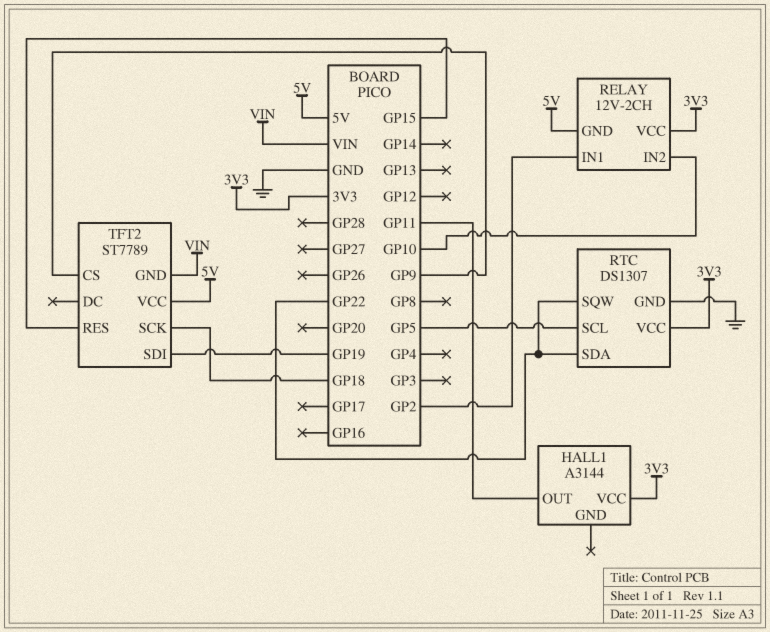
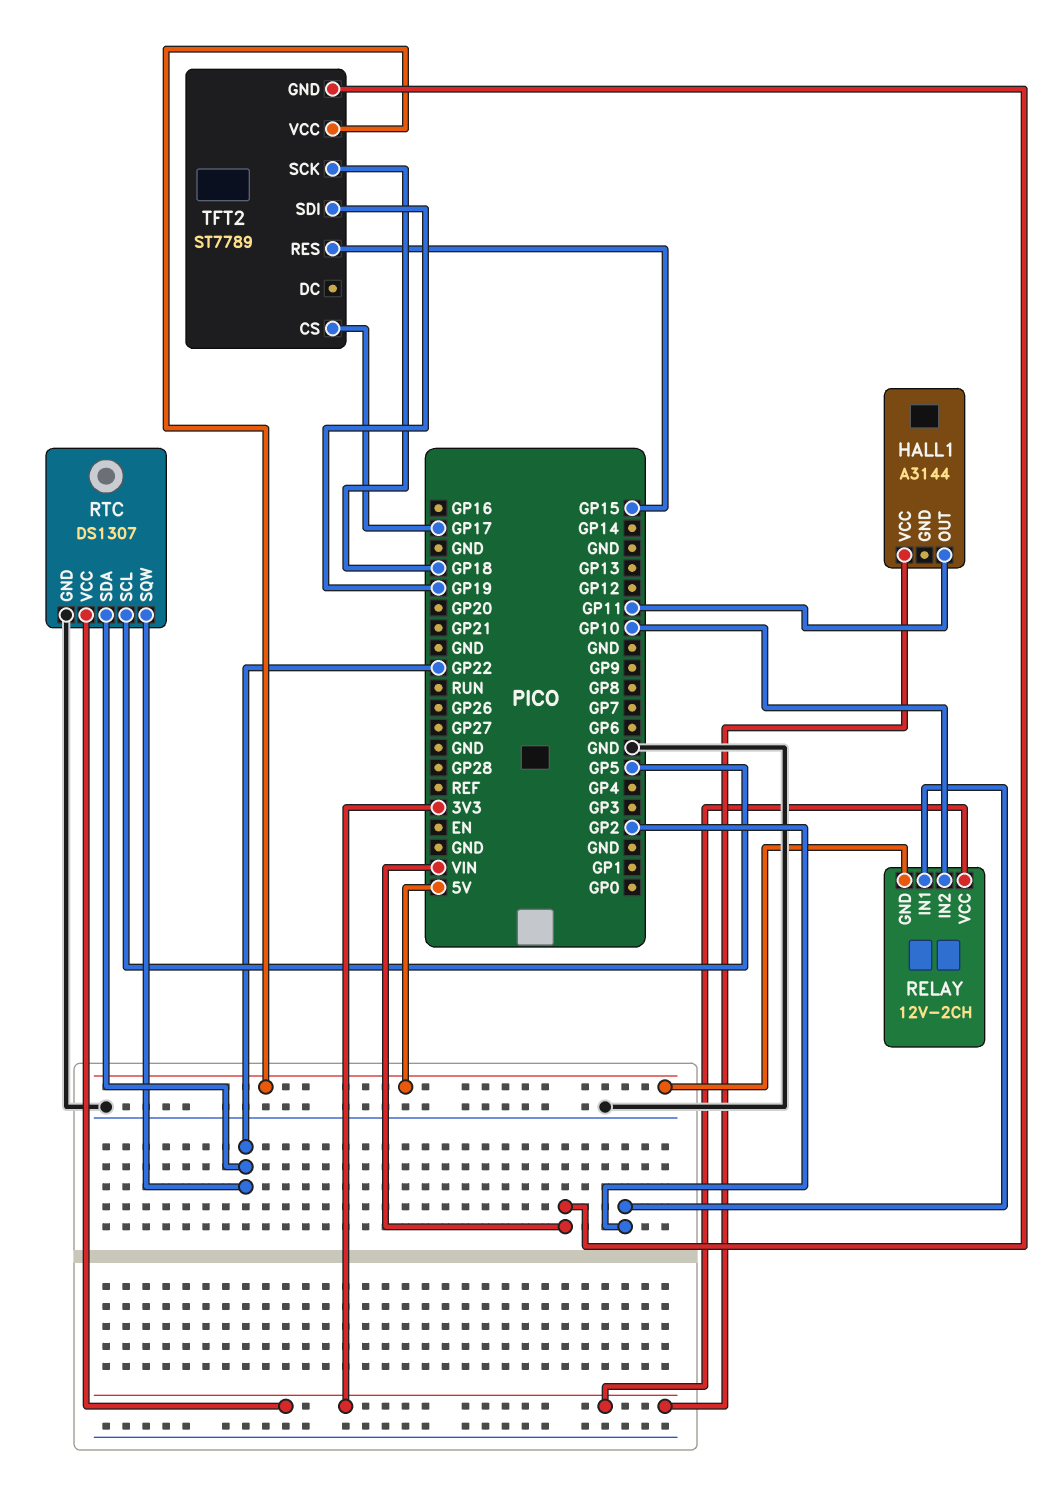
TFT2 pin CS: GP9 -> GP17

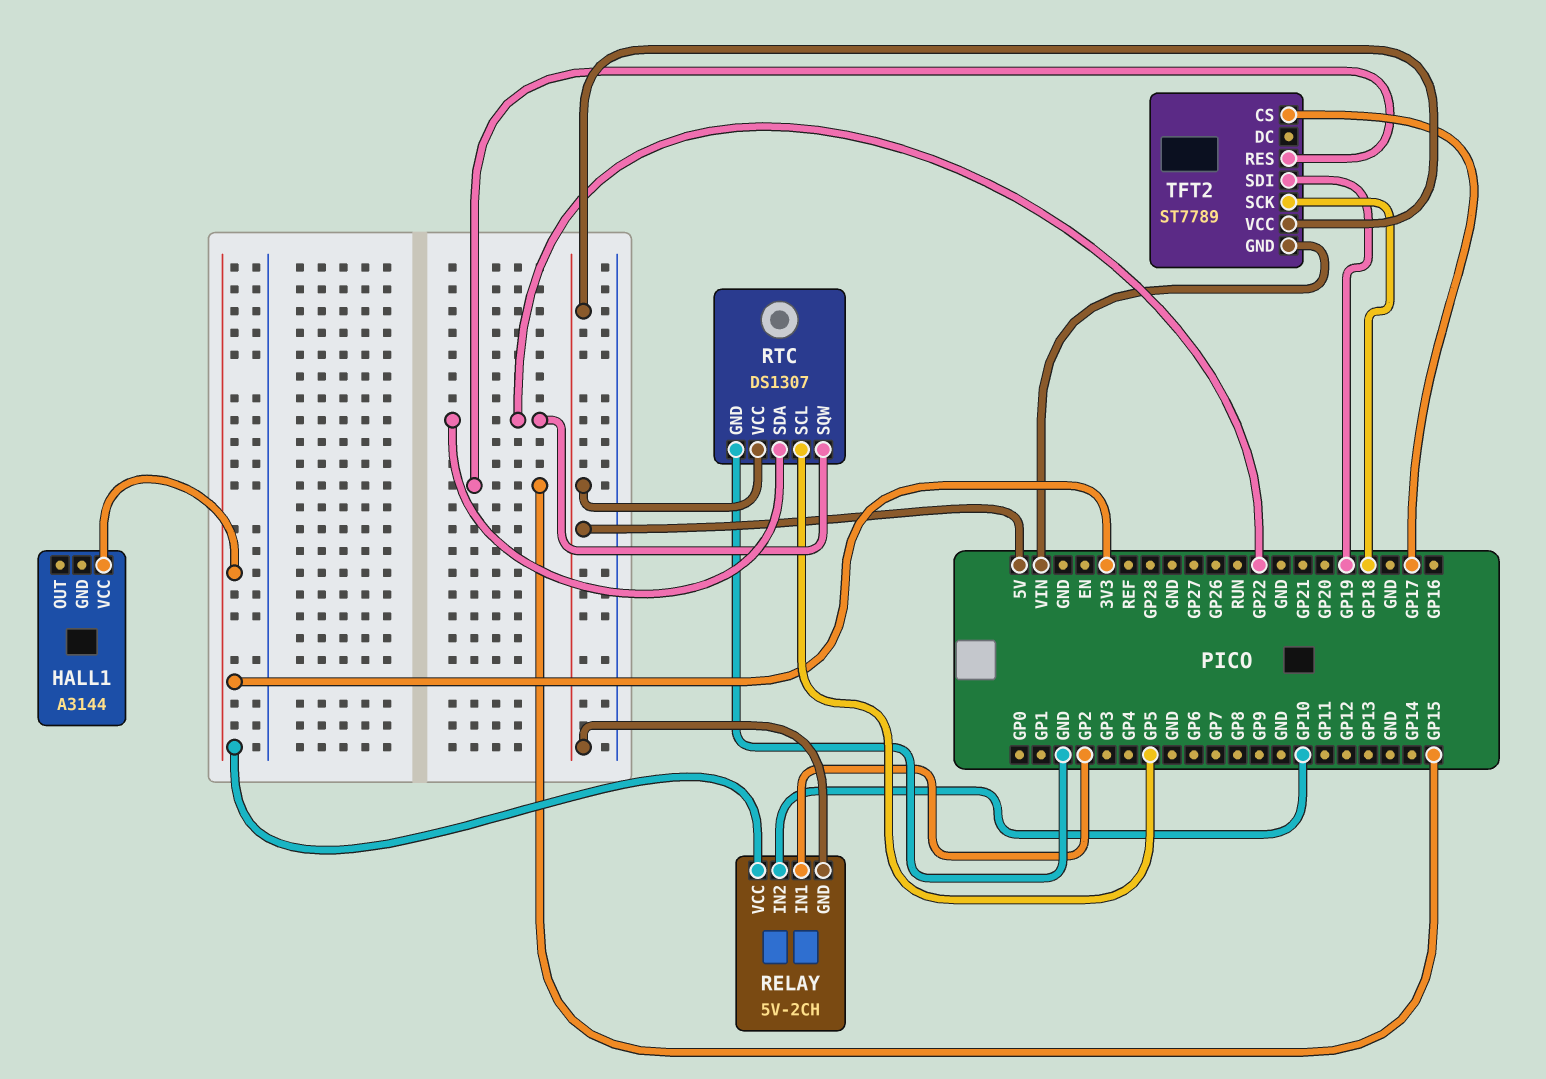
HALL1 pin OUT: GP11 -> none
RELAY: 12V-2CH -> 5V-2CH
RTC pin VCC: 3V3 -> 5V

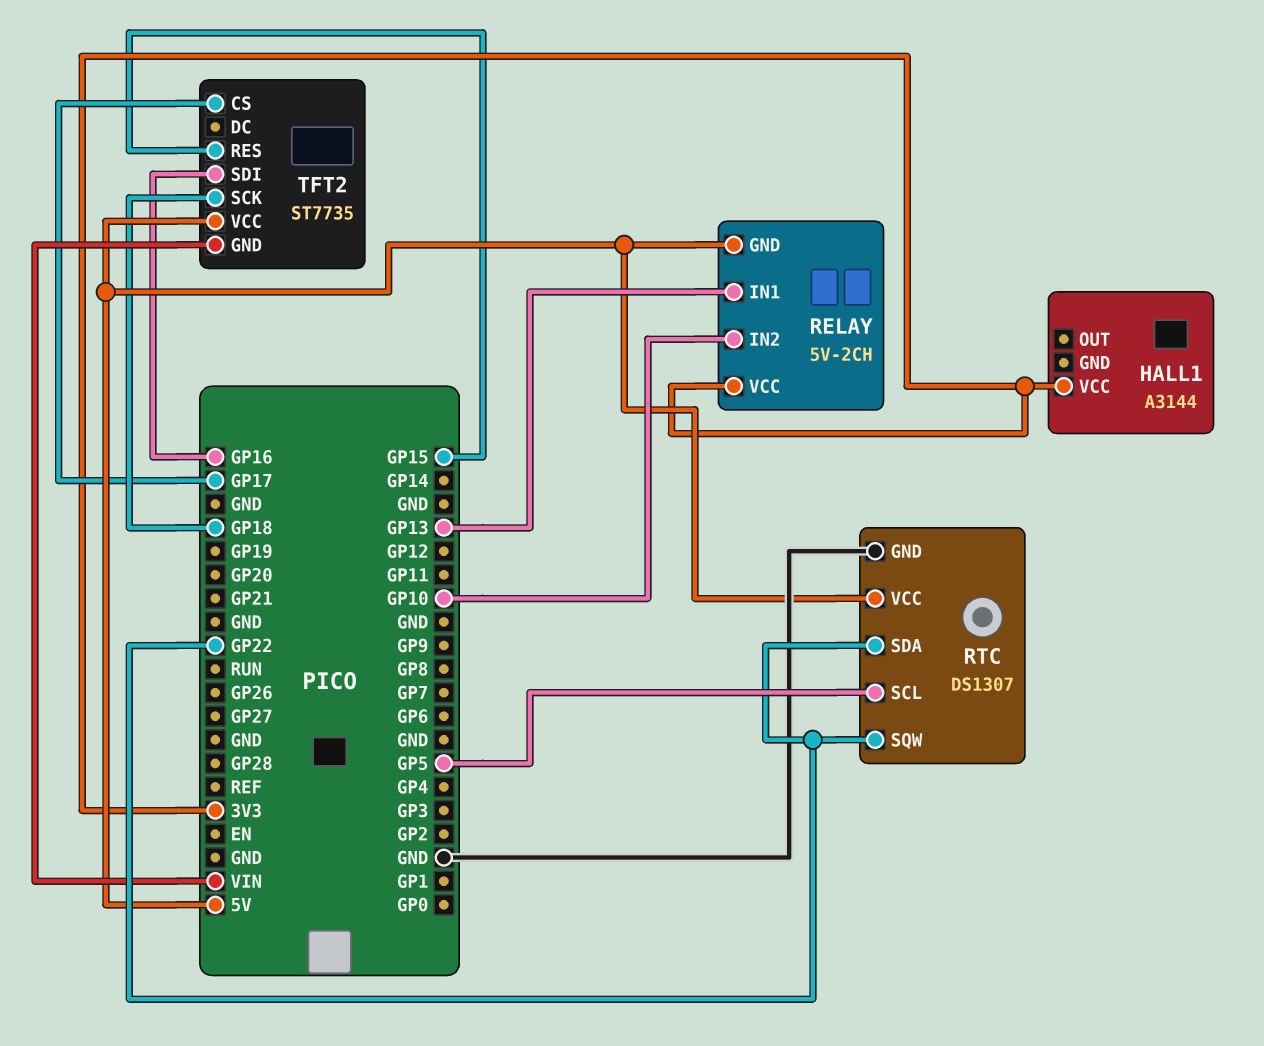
RELAY pin IN1: GP2 -> GP13
TFT2: ST7789 -> ST7735
TFT2 pin SDI: GP19 -> GP16

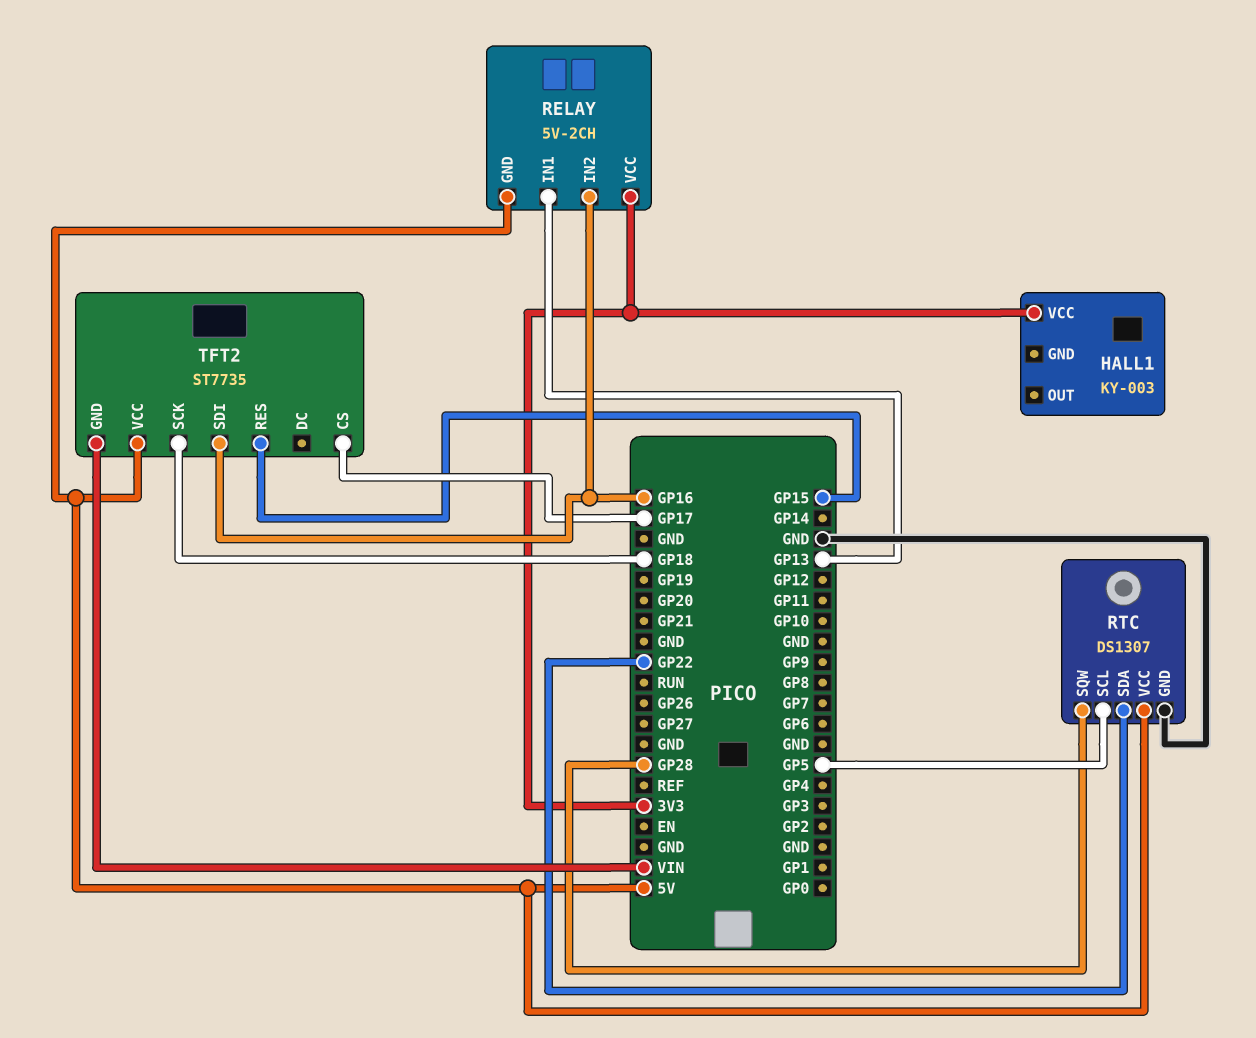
HALL1: A3144 -> KY-003
RELAY pin IN2: GP10 -> GP16
RTC pin SQW: GP22 -> GP28

